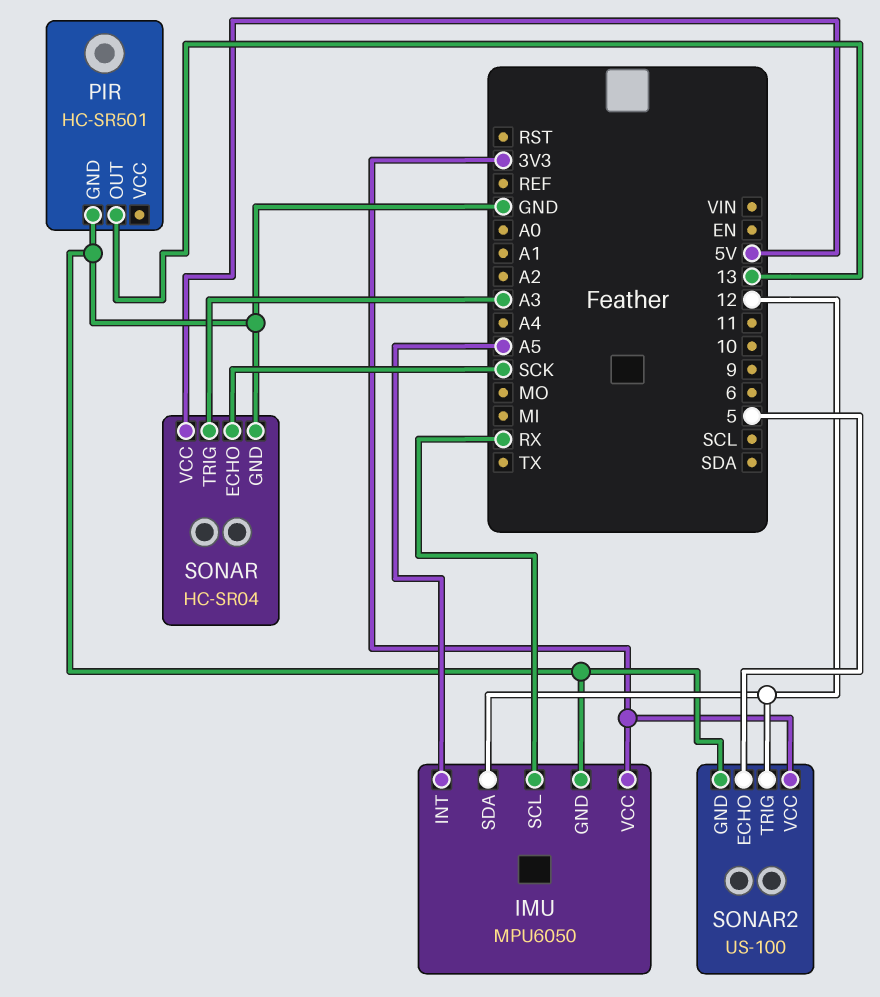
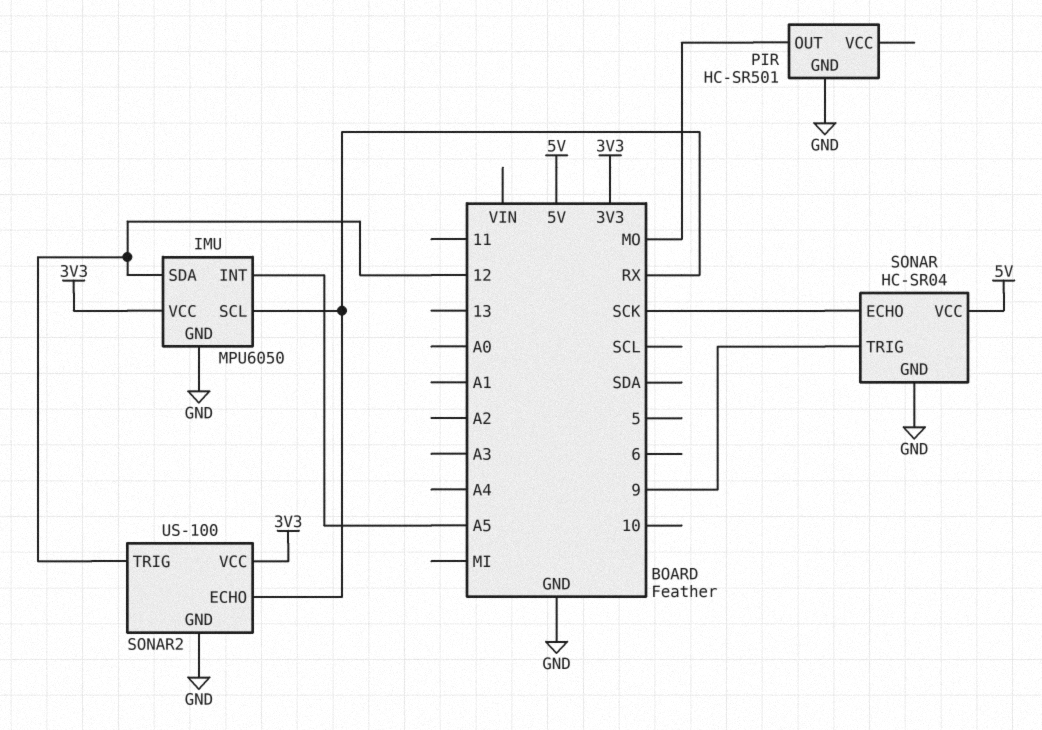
PIR pin OUT: 13 -> MO
SONAR pin TRIG: A3 -> 9
SONAR2 pin ECHO: 5 -> RX

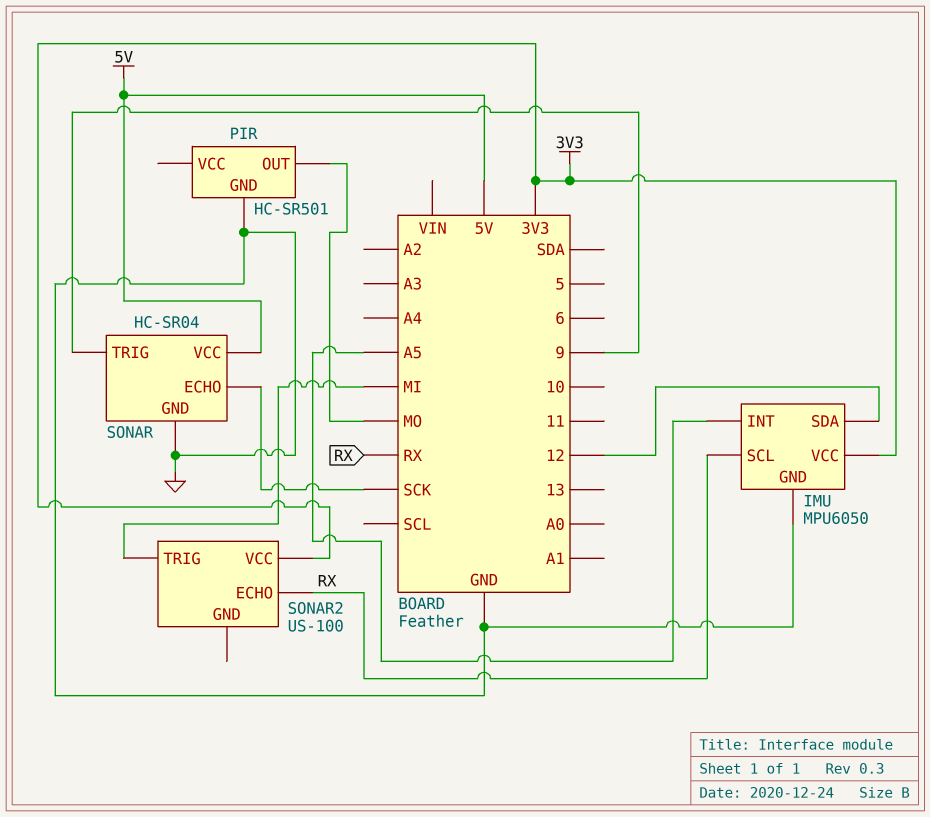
SONAR2 pin GND: GND -> none
SONAR2 pin TRIG: 12 -> MI

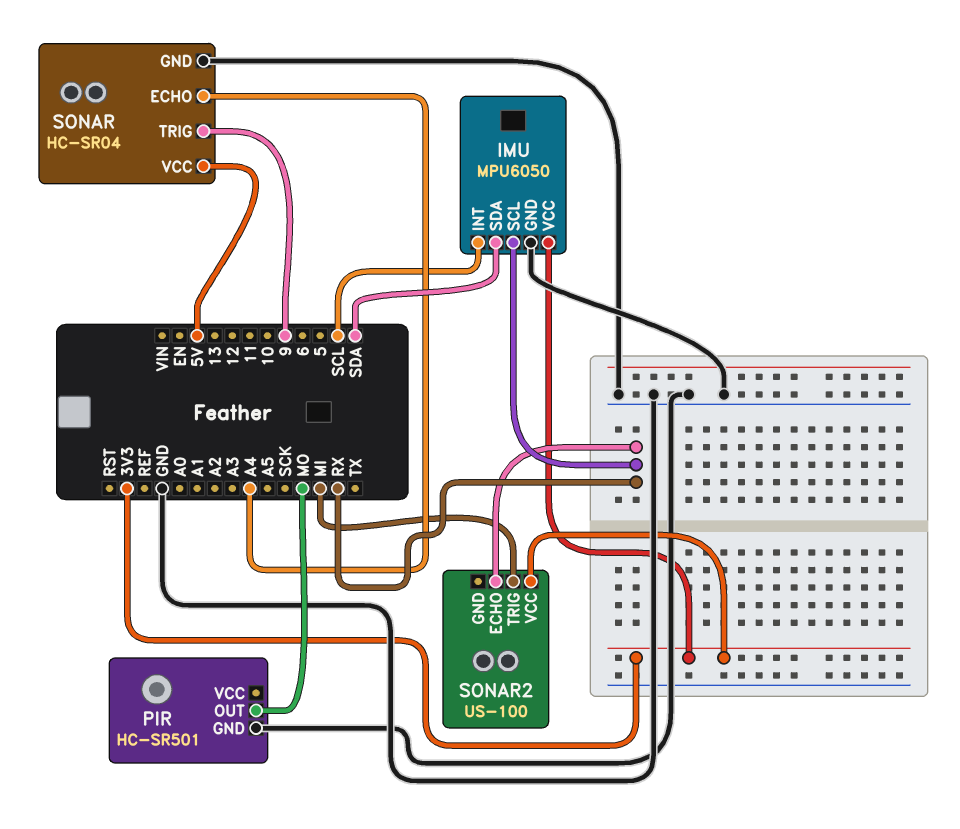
IMU pin INT: A5 -> SCL
IMU pin SDA: 12 -> SDA
SONAR pin ECHO: SCK -> A4

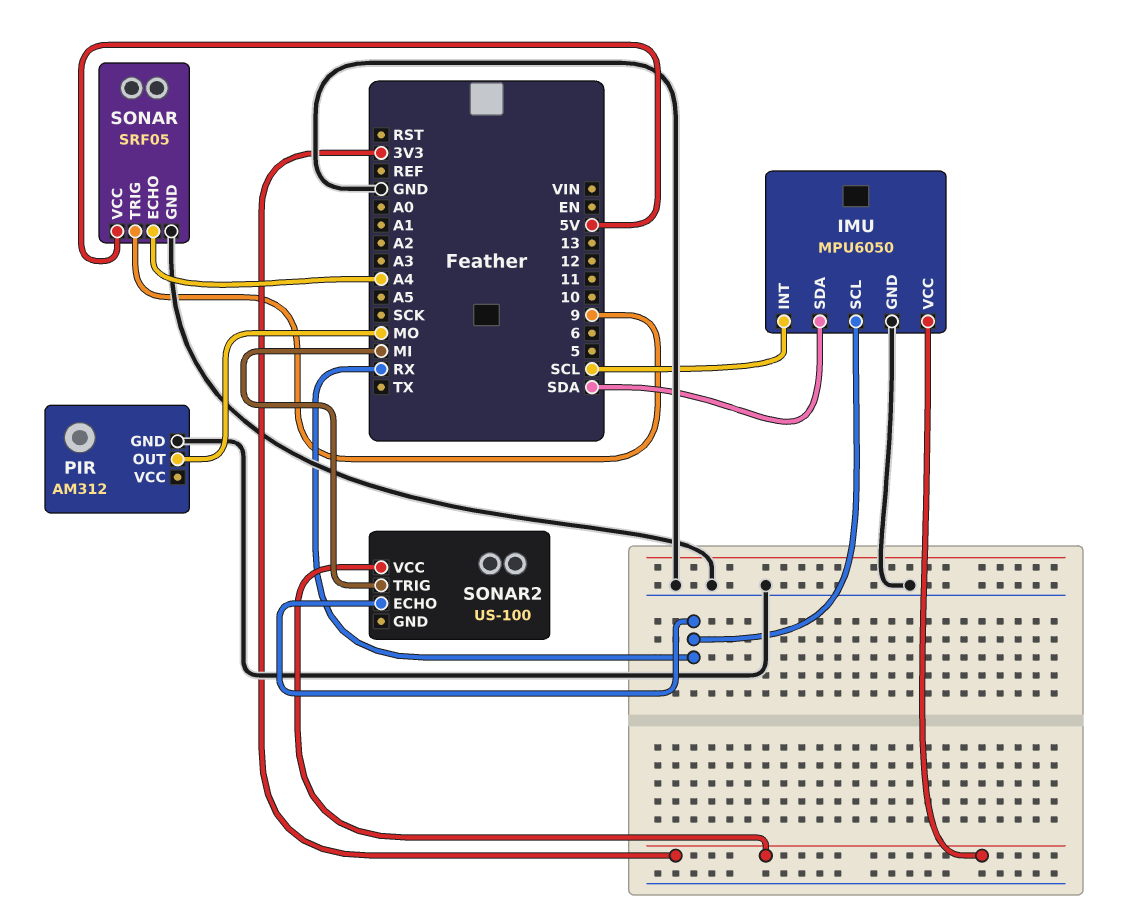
PIR: HC-SR501 -> AM312
SONAR: HC-SR04 -> SRF05

